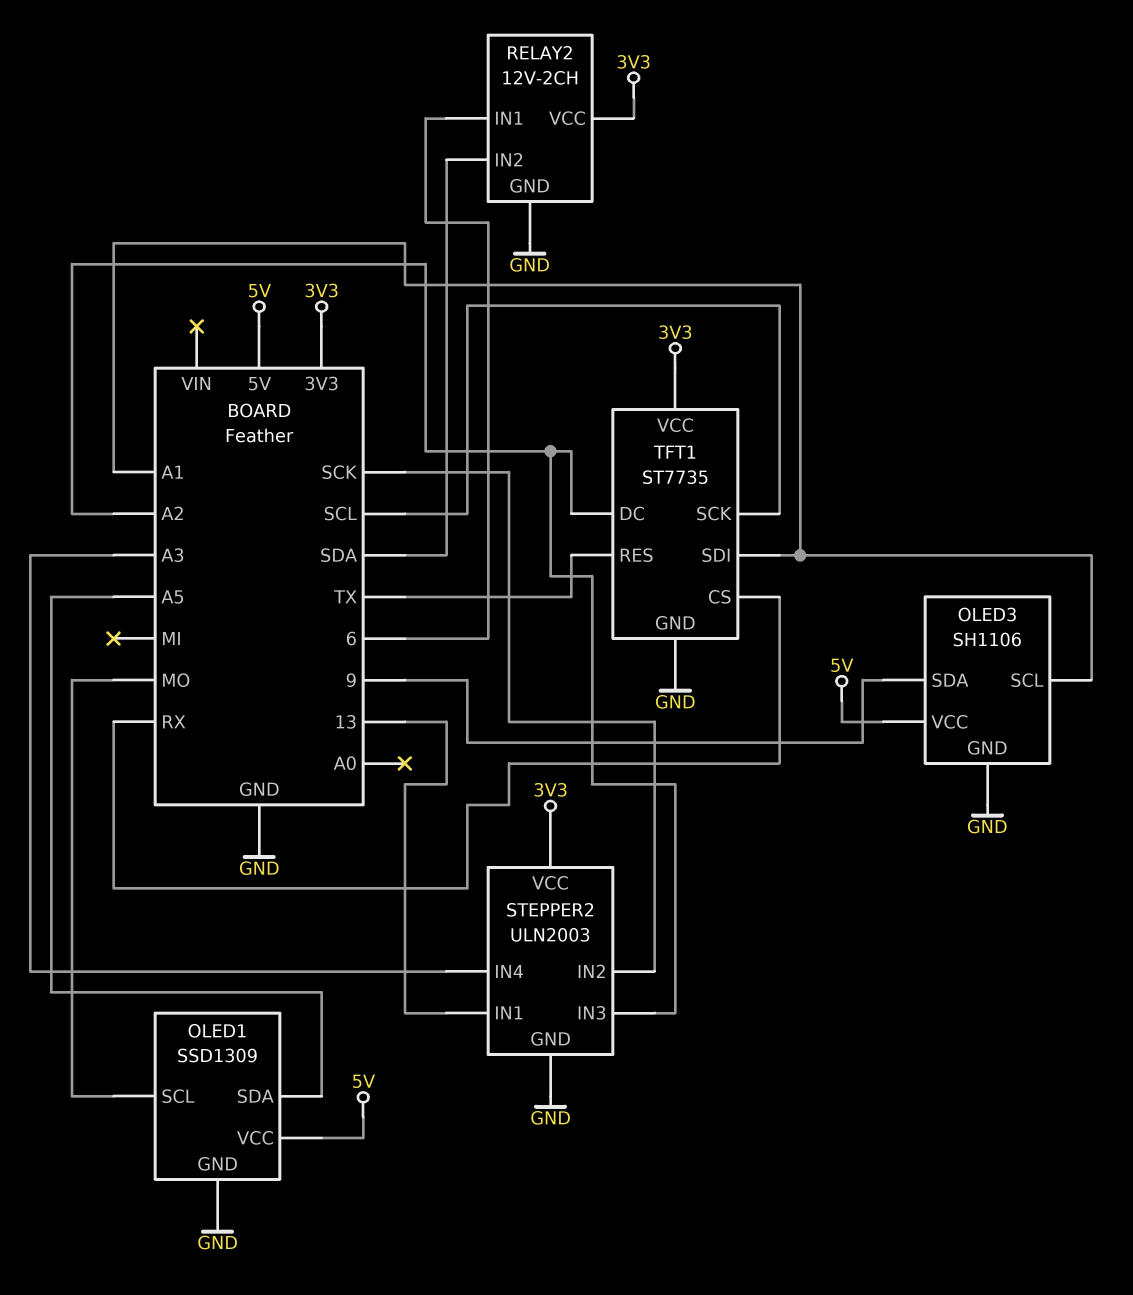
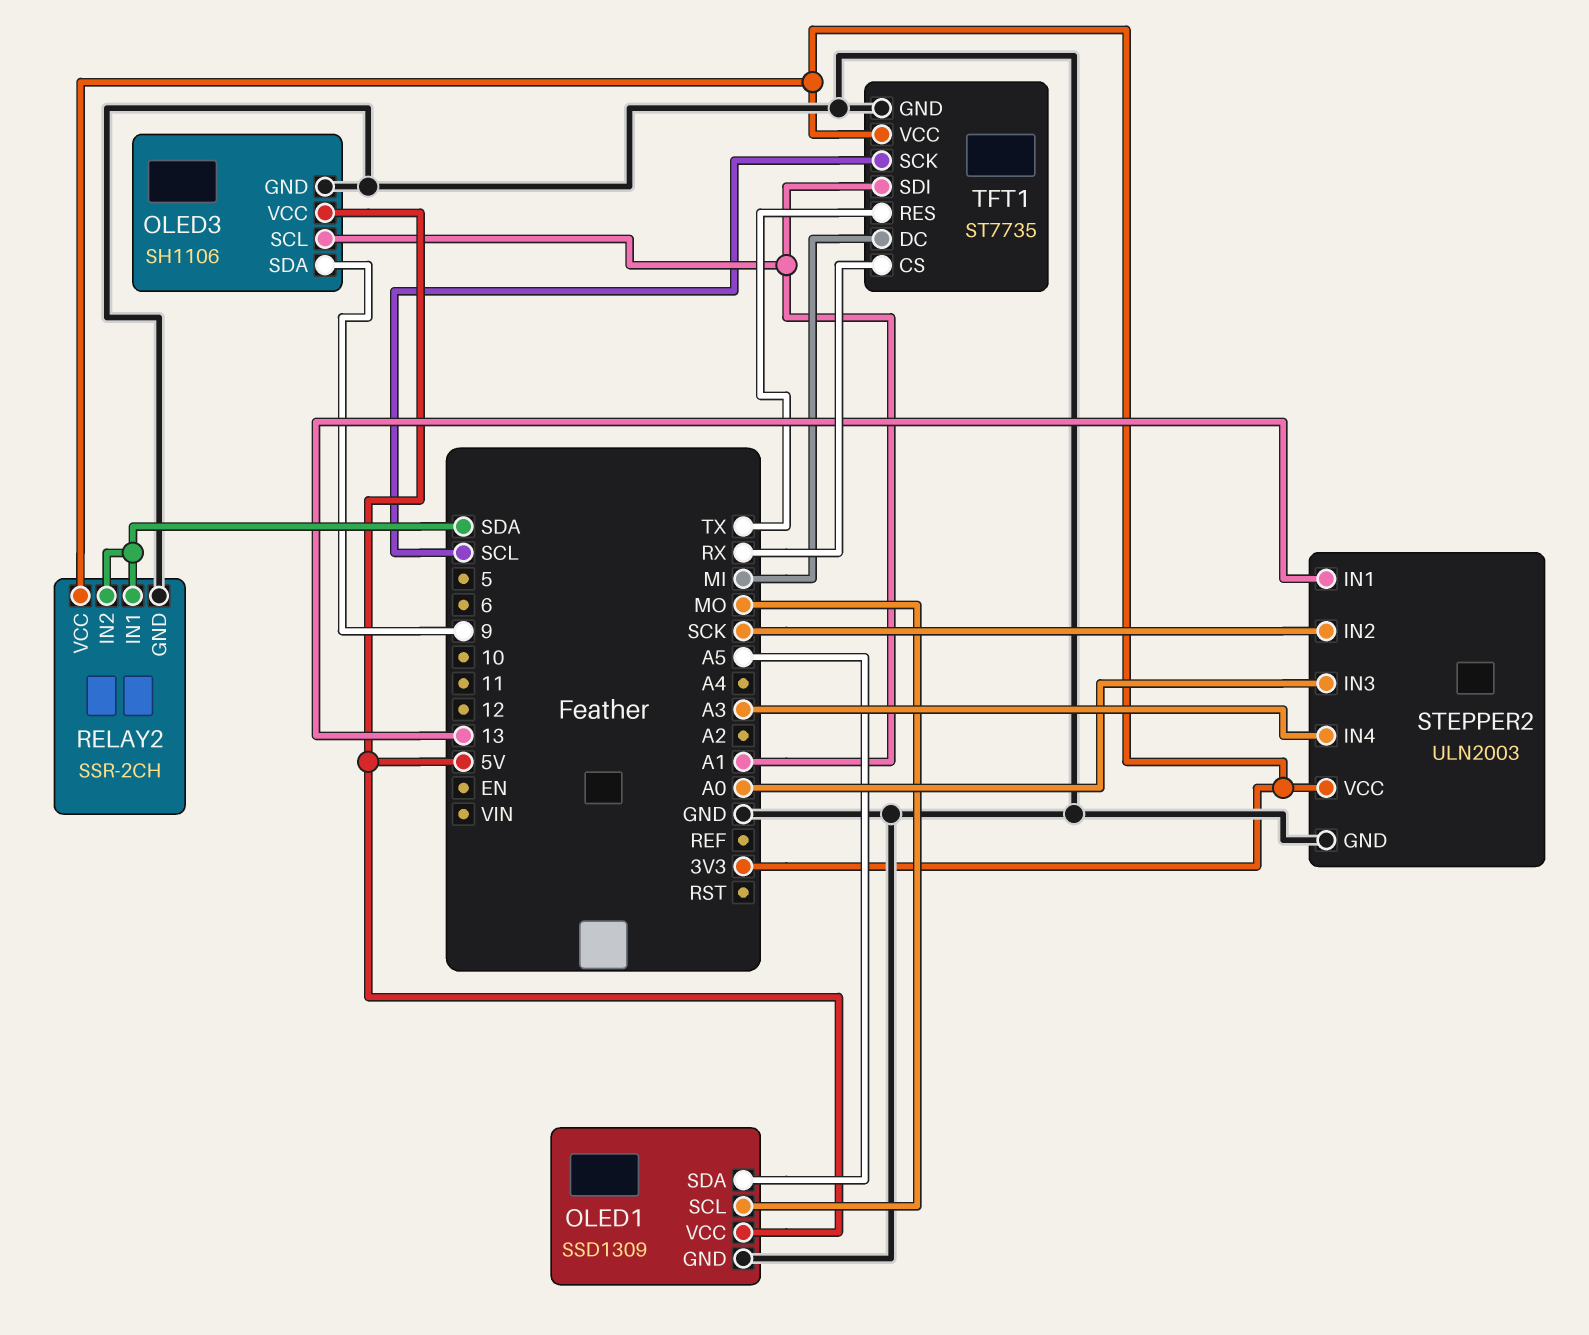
RELAY2: 12V-2CH -> SSR-2CH
RELAY2 pin IN1: 6 -> SDA
STEPPER2 pin IN3: A2 -> A0
TFT1 pin DC: A2 -> MI

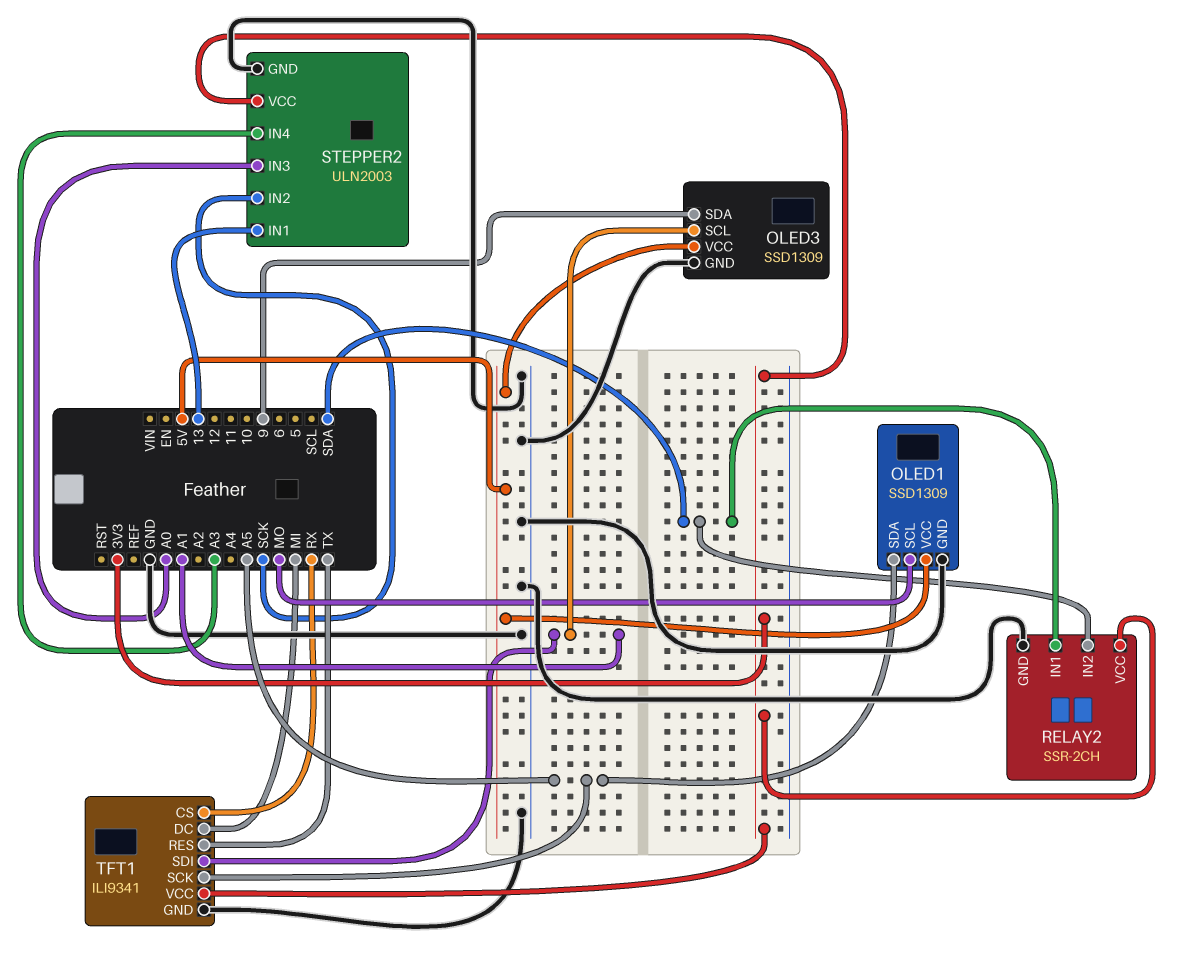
OLED3: SH1106 -> SSD1309
TFT1: ST7735 -> ILI9341
TFT1 pin SCK: SCL -> A5

